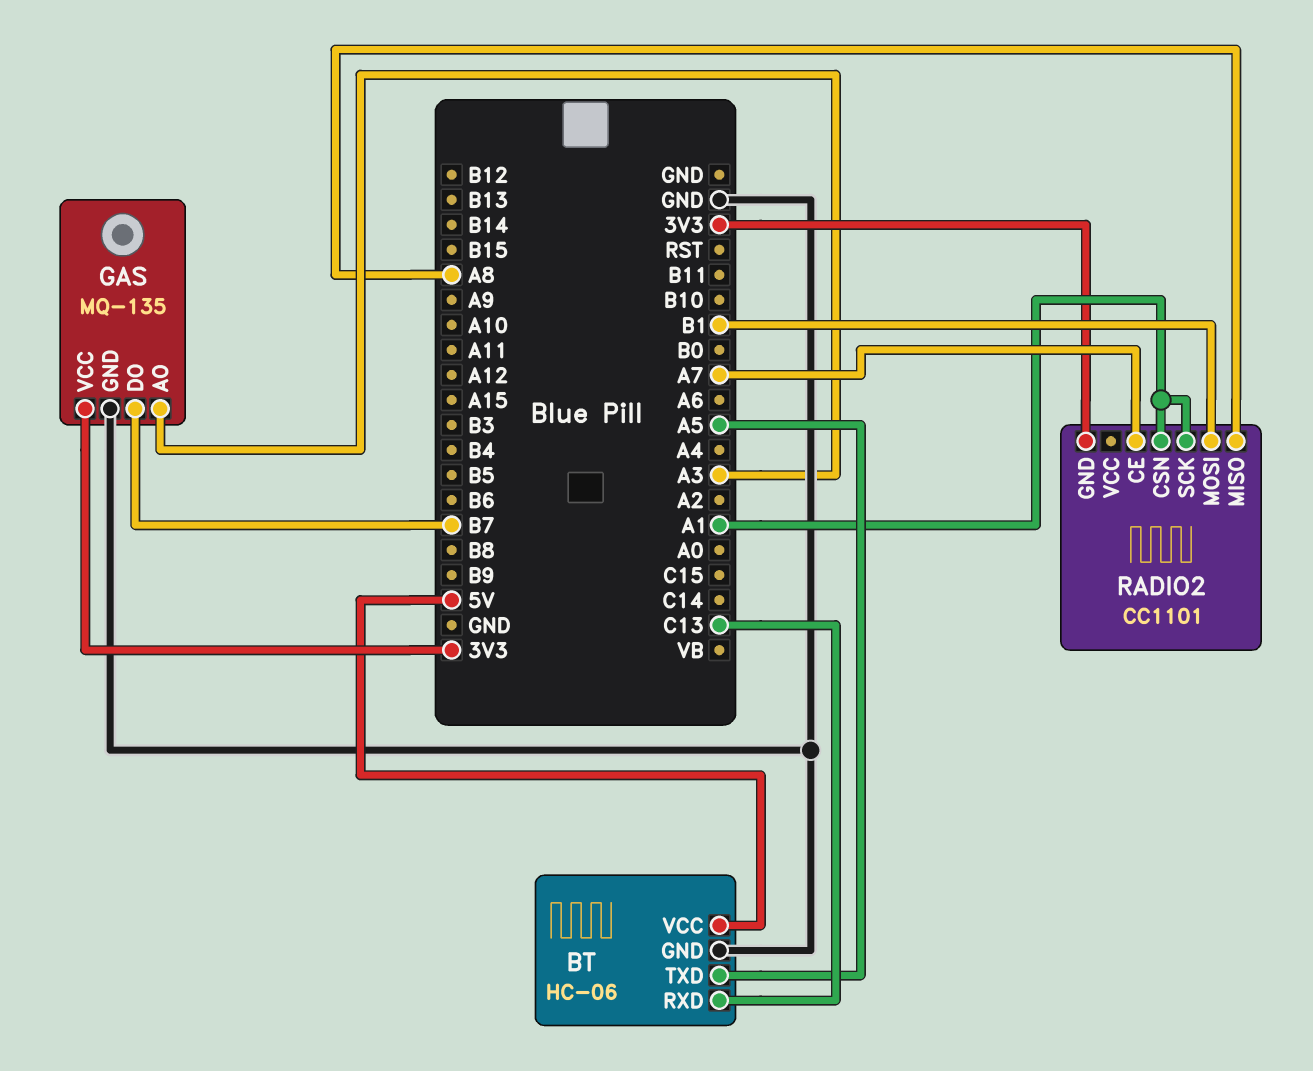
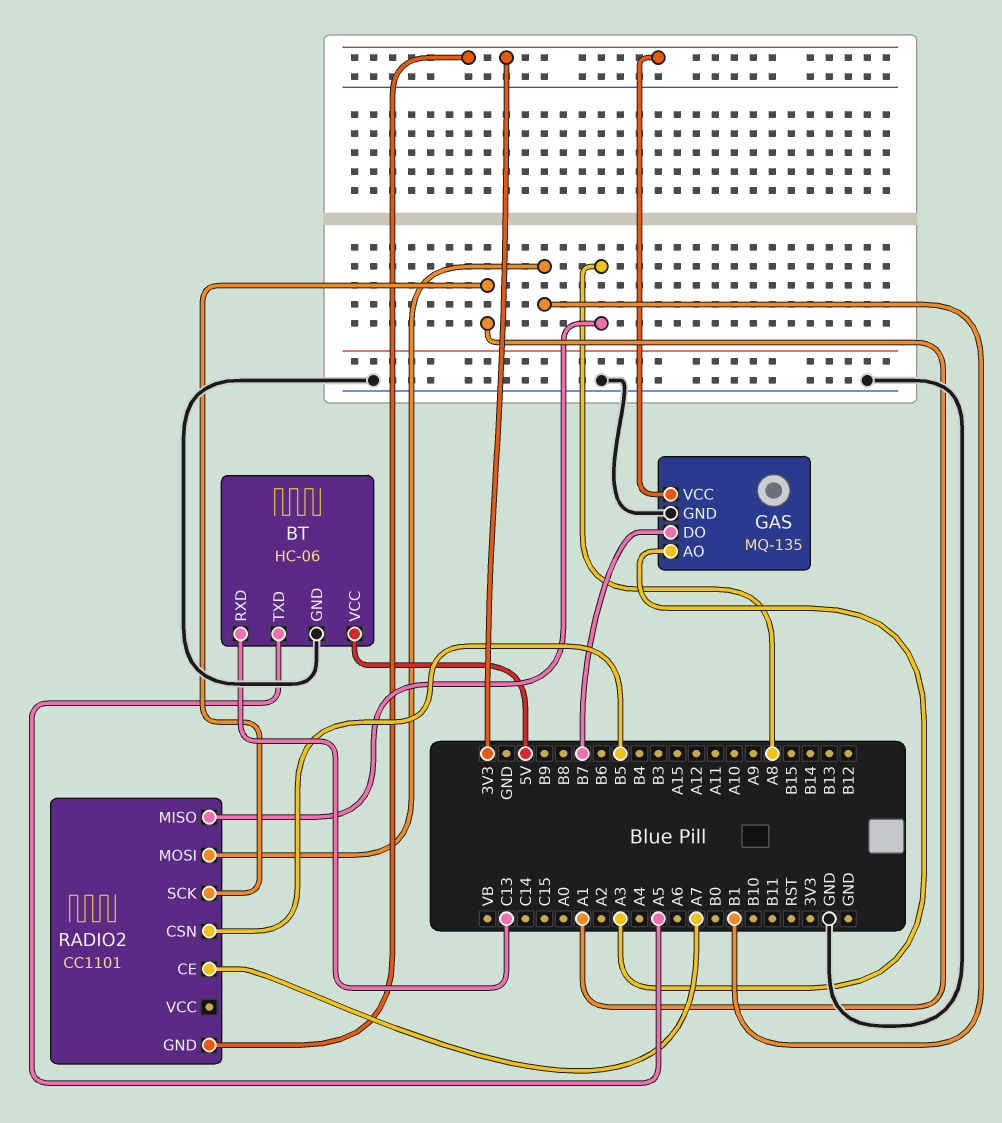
RADIO2 pin CSN: A1 -> B5

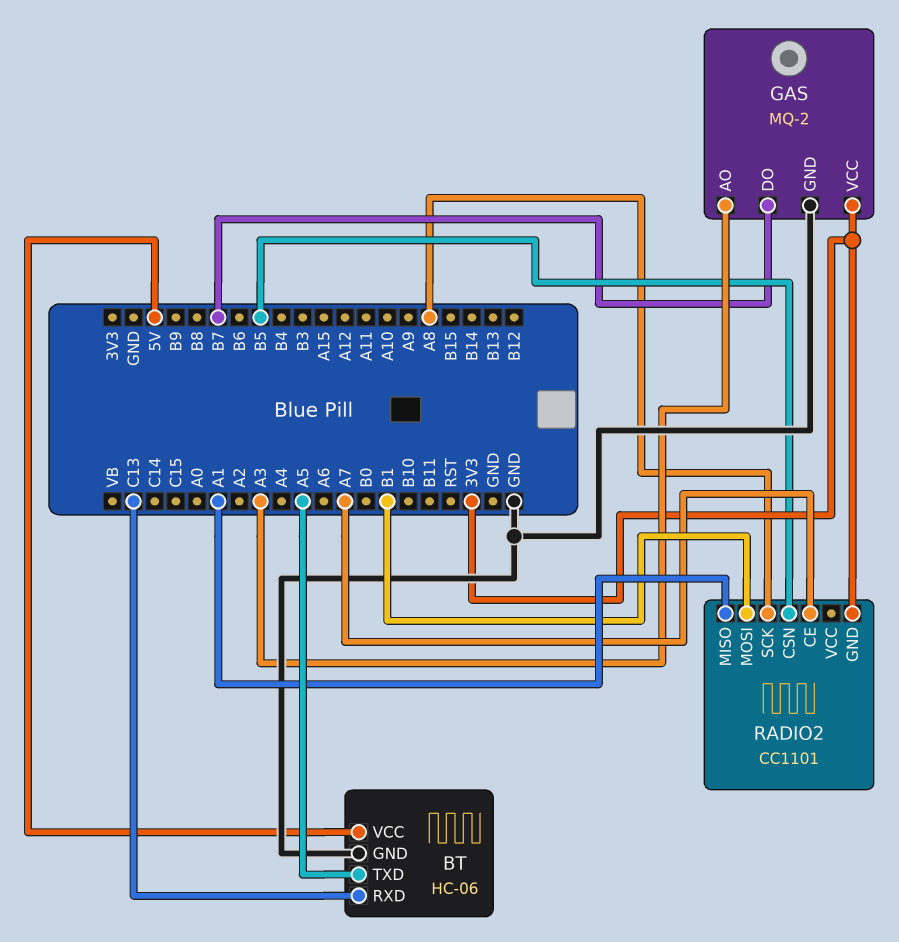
GAS: MQ-135 -> MQ-2
RADIO2 pin MISO: A8 -> A1
RADIO2 pin SCK: A1 -> A8

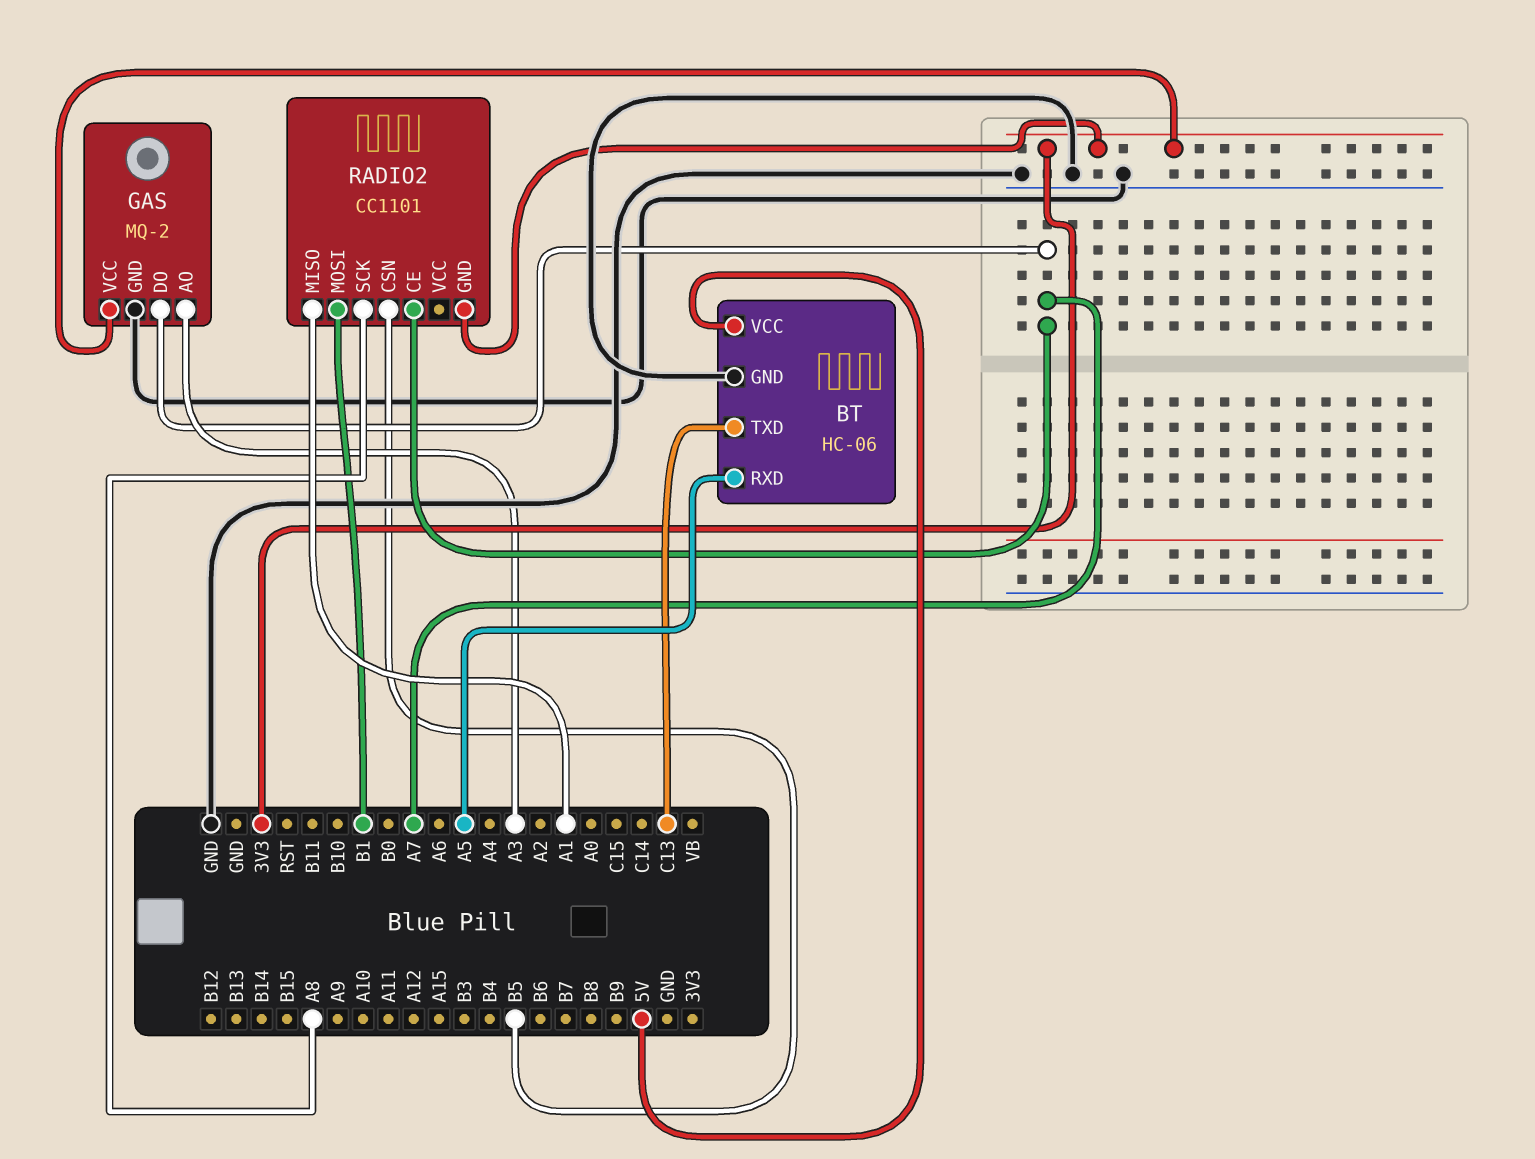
BT pin RXD: C13 -> A5
BT pin TXD: A5 -> C13
GAS pin DO: B7 -> A7

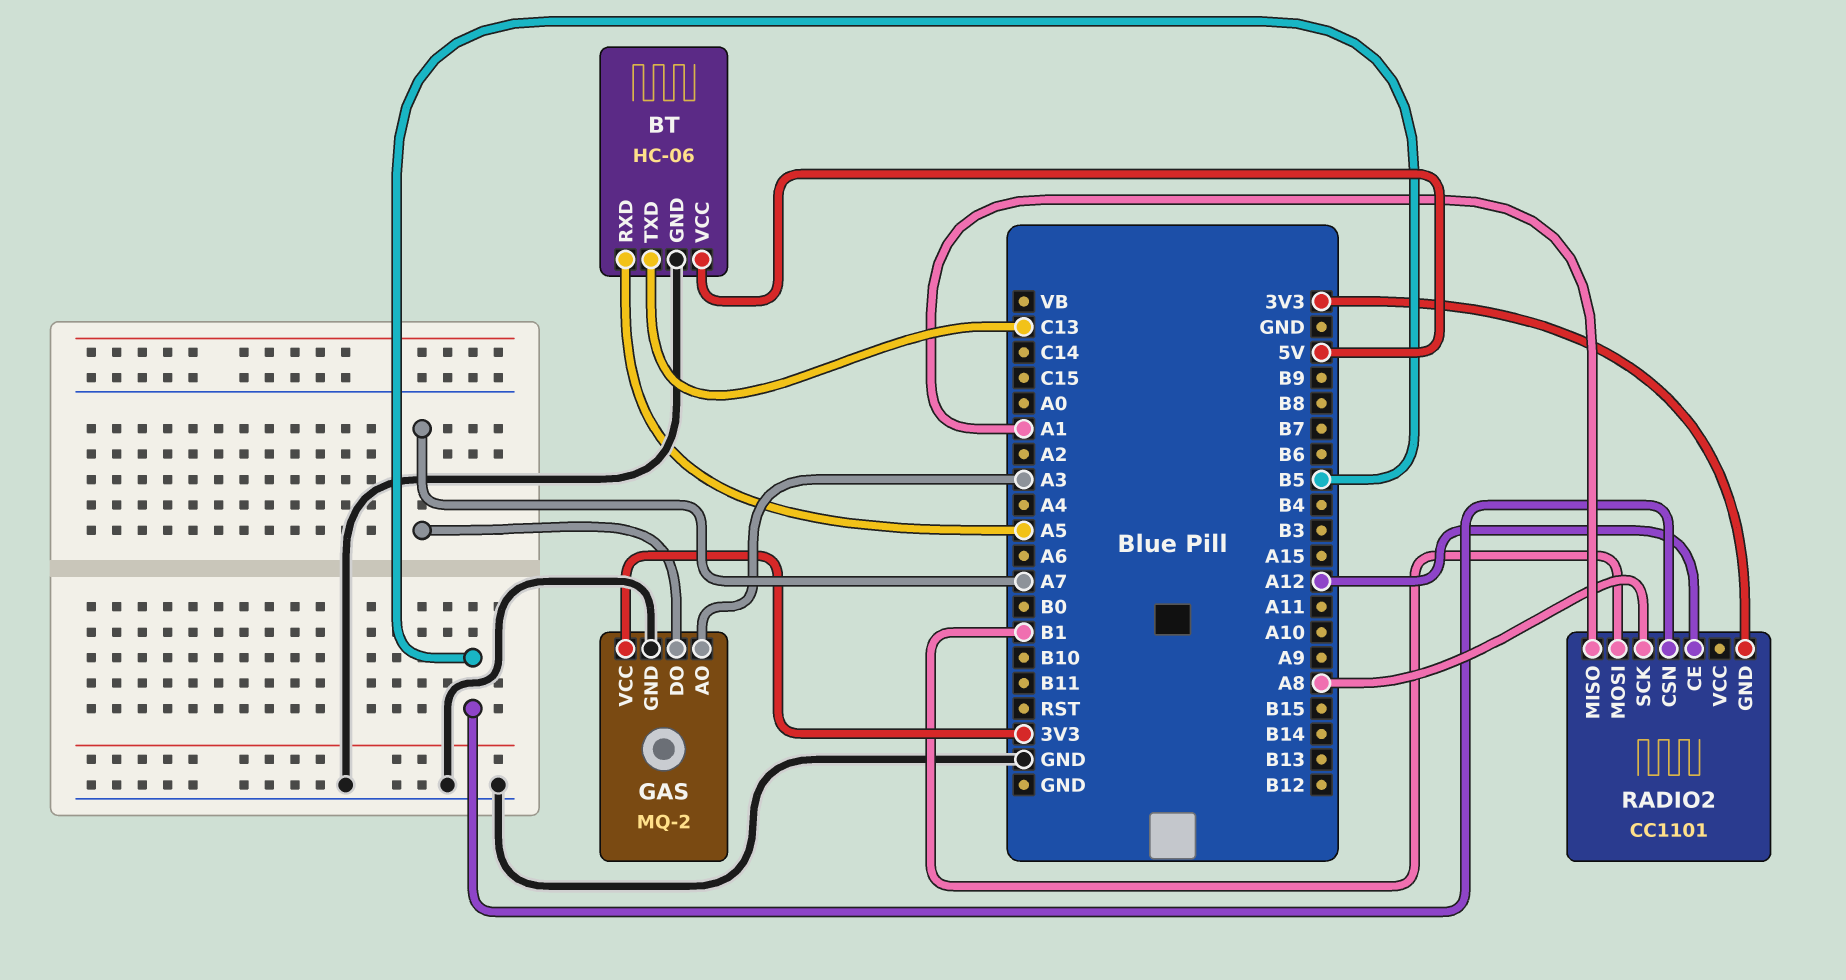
RADIO2 pin CE: A7 -> A12

